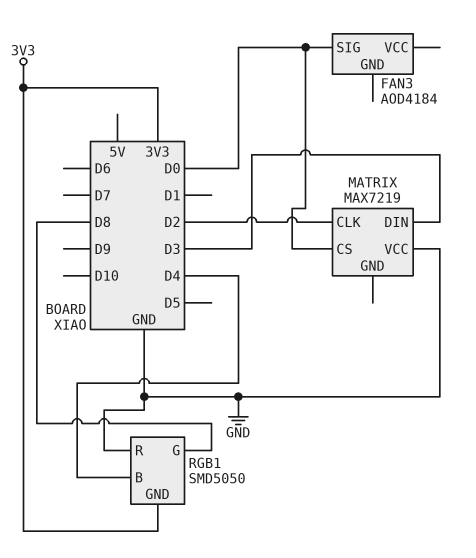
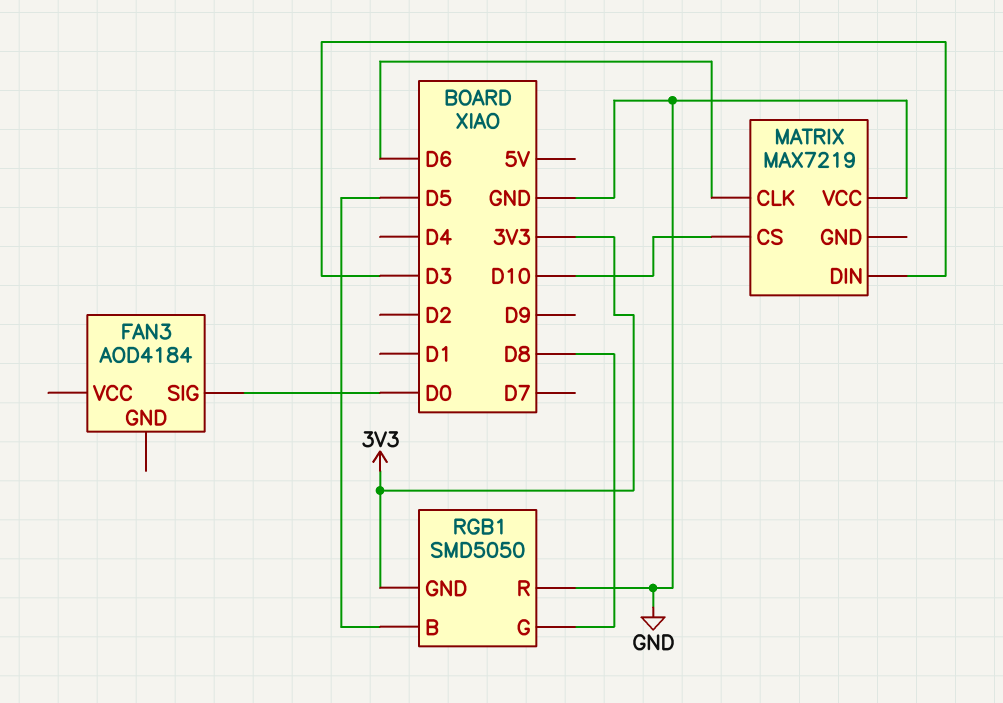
MATRIX pin CLK: D2 -> D6
MATRIX pin CS: D0 -> D10
RGB1 pin B: D4 -> D5

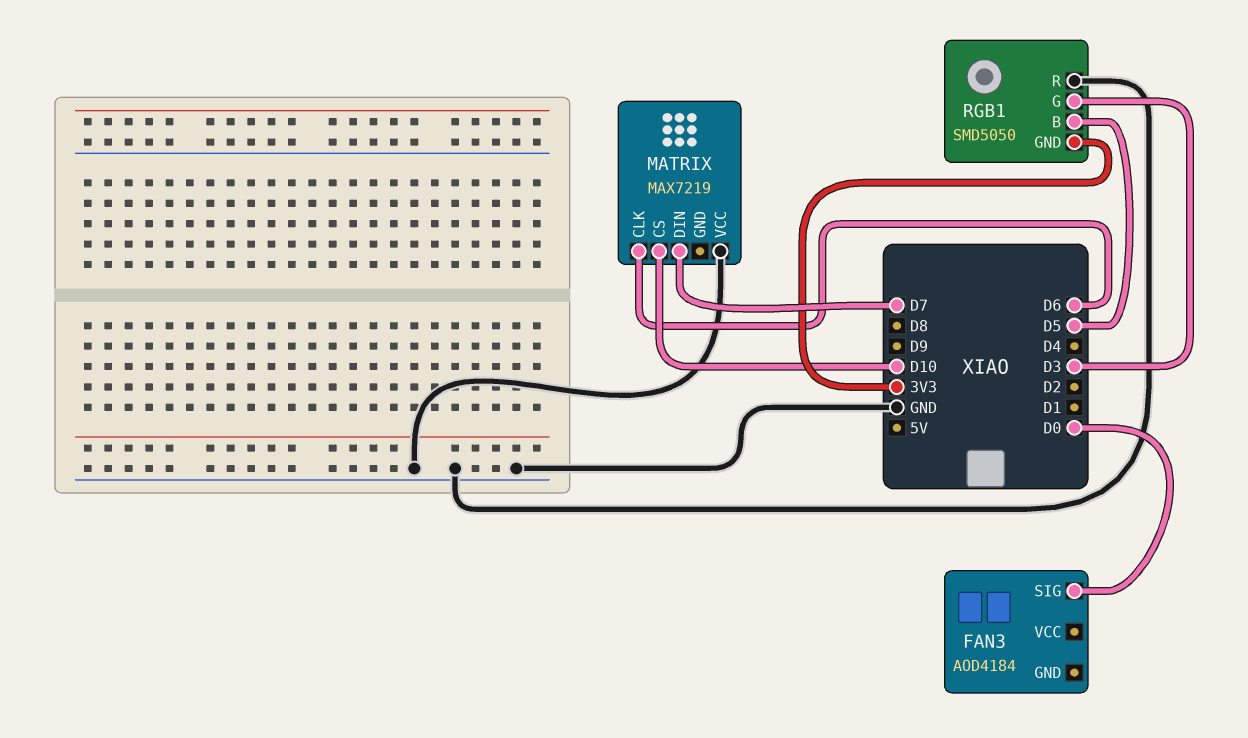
MATRIX pin DIN: D3 -> D7
RGB1 pin G: D8 -> D3

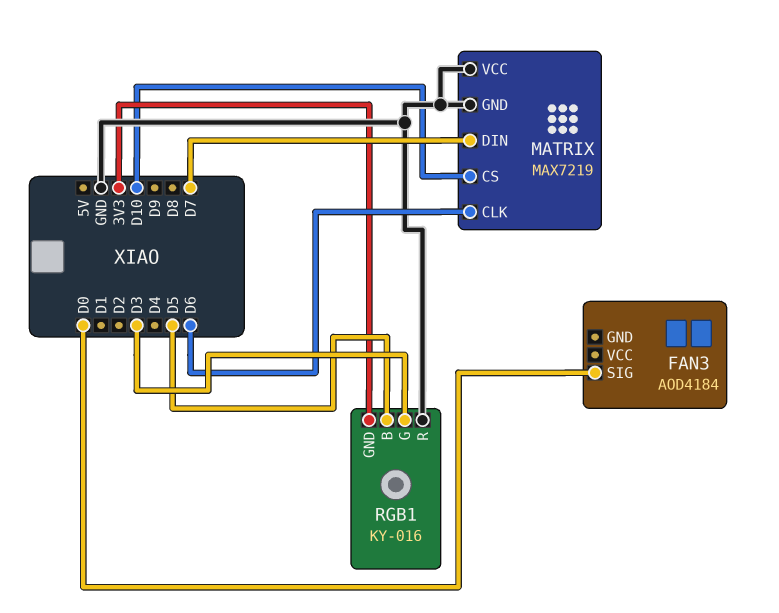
MATRIX pin GND: none -> GND
RGB1: SMD5050 -> KY-016

